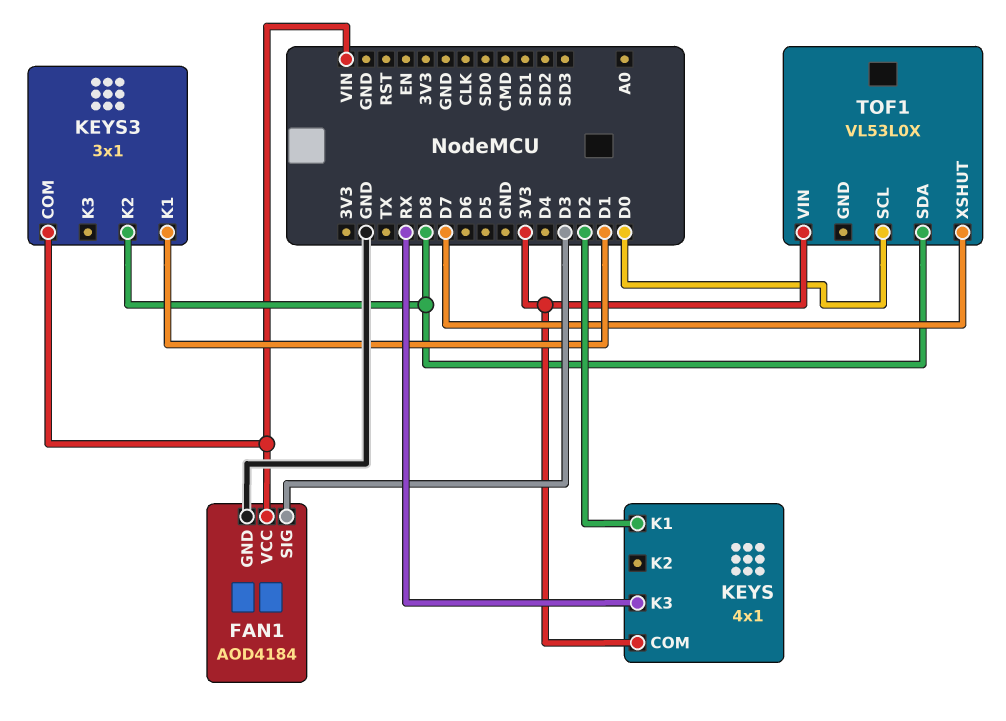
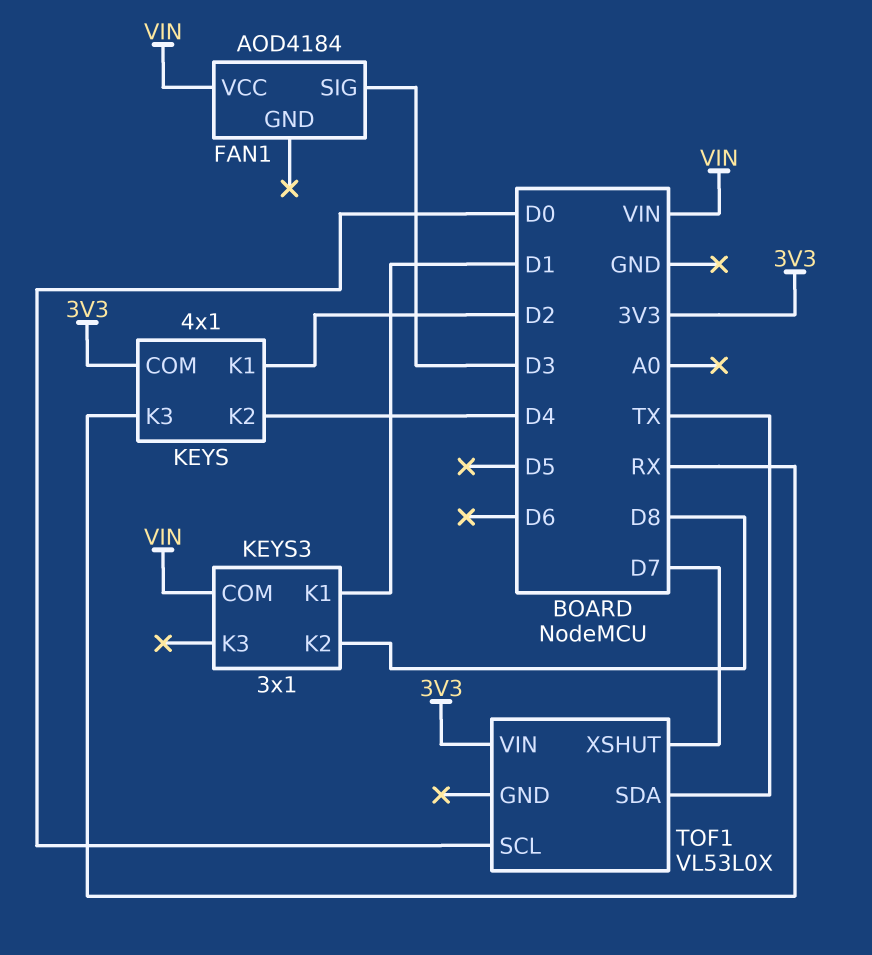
FAN1 pin GND: GND -> none
KEYS pin K2: none -> D4
TOF1 pin SDA: D8 -> TX

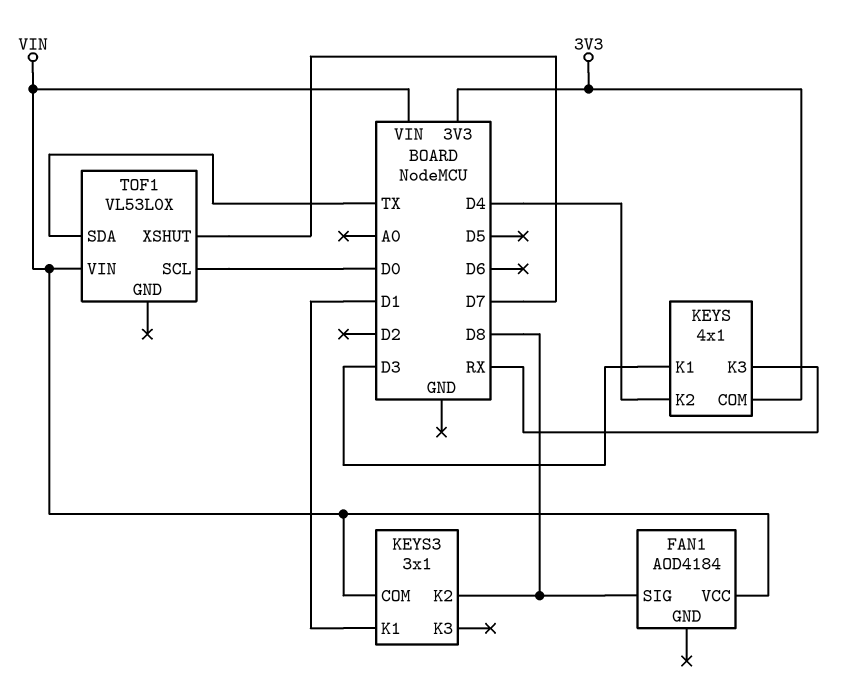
FAN1 pin SIG: D3 -> D8
KEYS pin K1: D2 -> D3
TOF1 pin VIN: 3V3 -> VIN

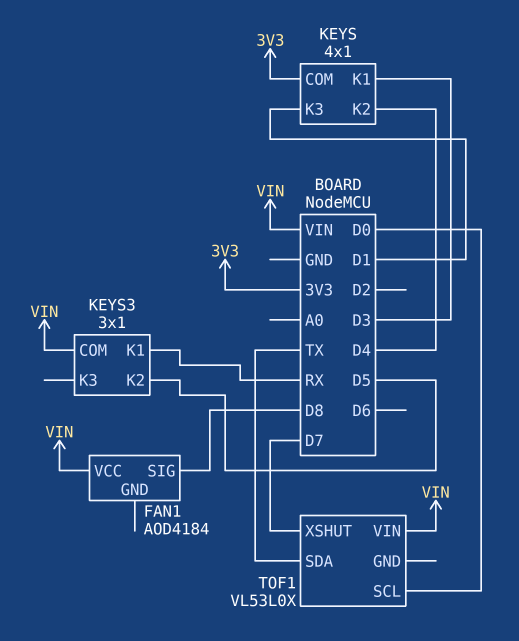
KEYS pin K3: RX -> D1
KEYS3 pin K1: D1 -> RX
KEYS3 pin K2: D8 -> D5

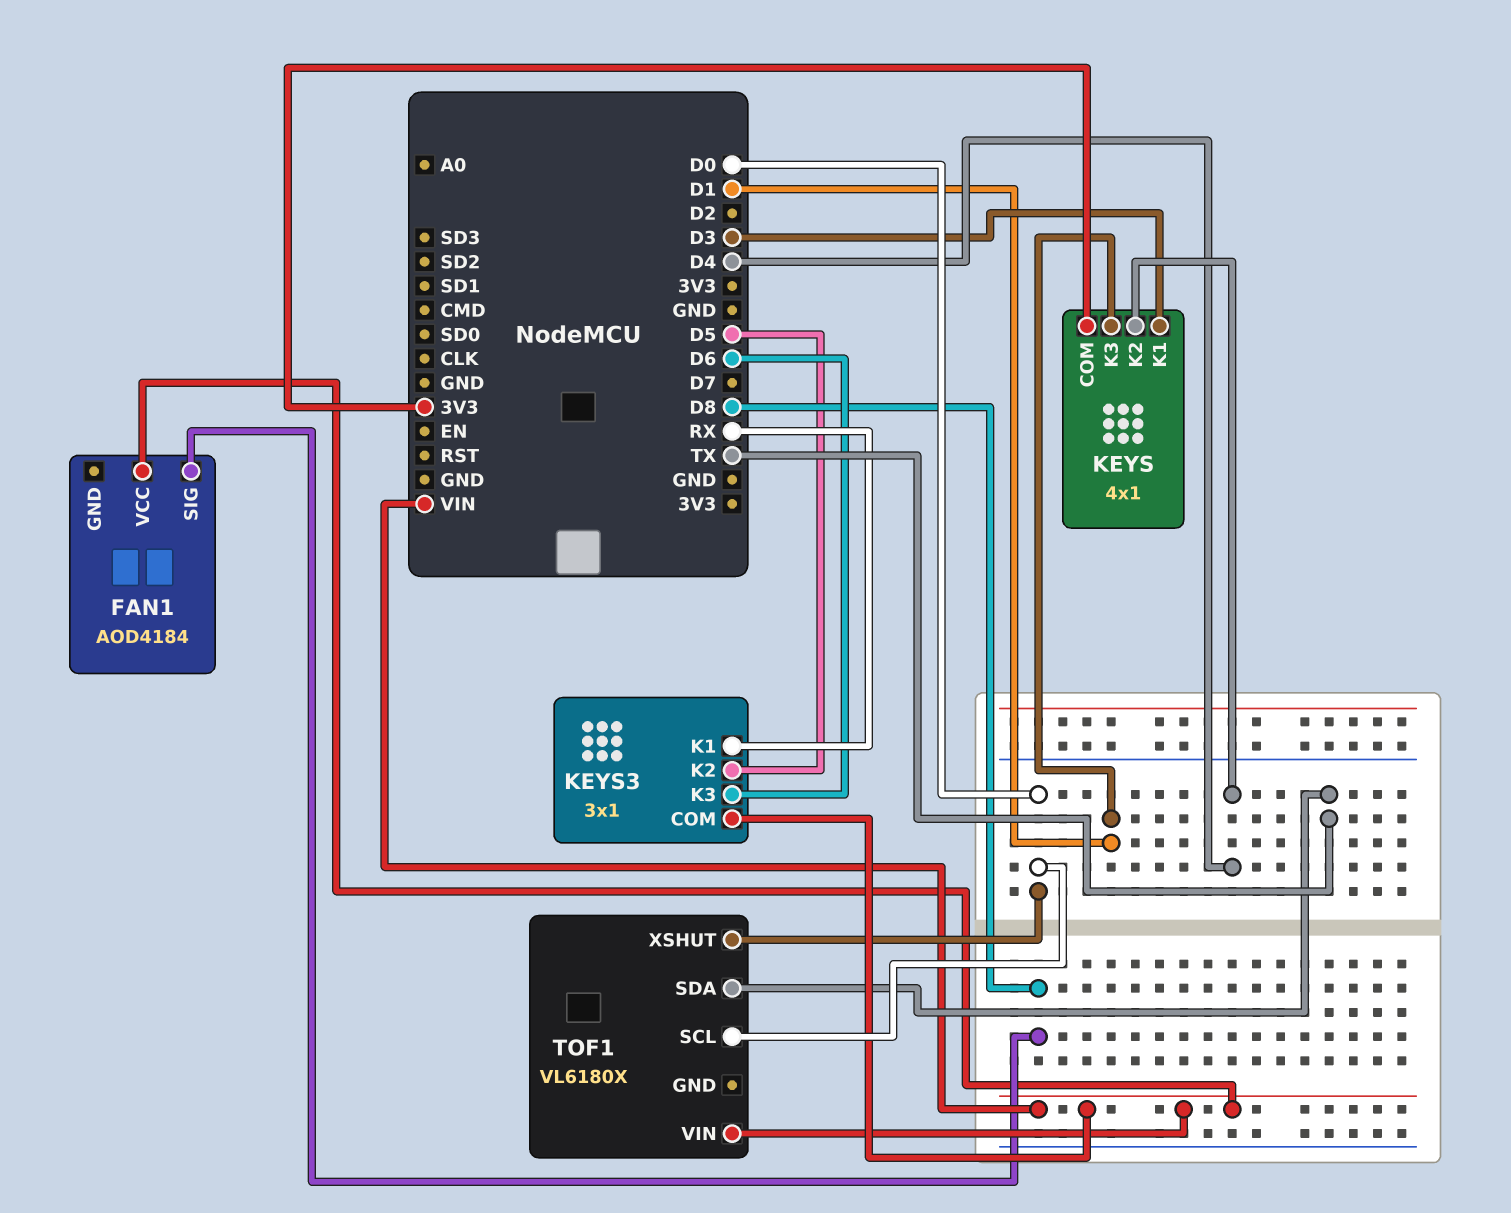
KEYS3 pin K3: none -> D6
TOF1: VL53L0X -> VL6180X
TOF1 pin XSHUT: D7 -> D0

